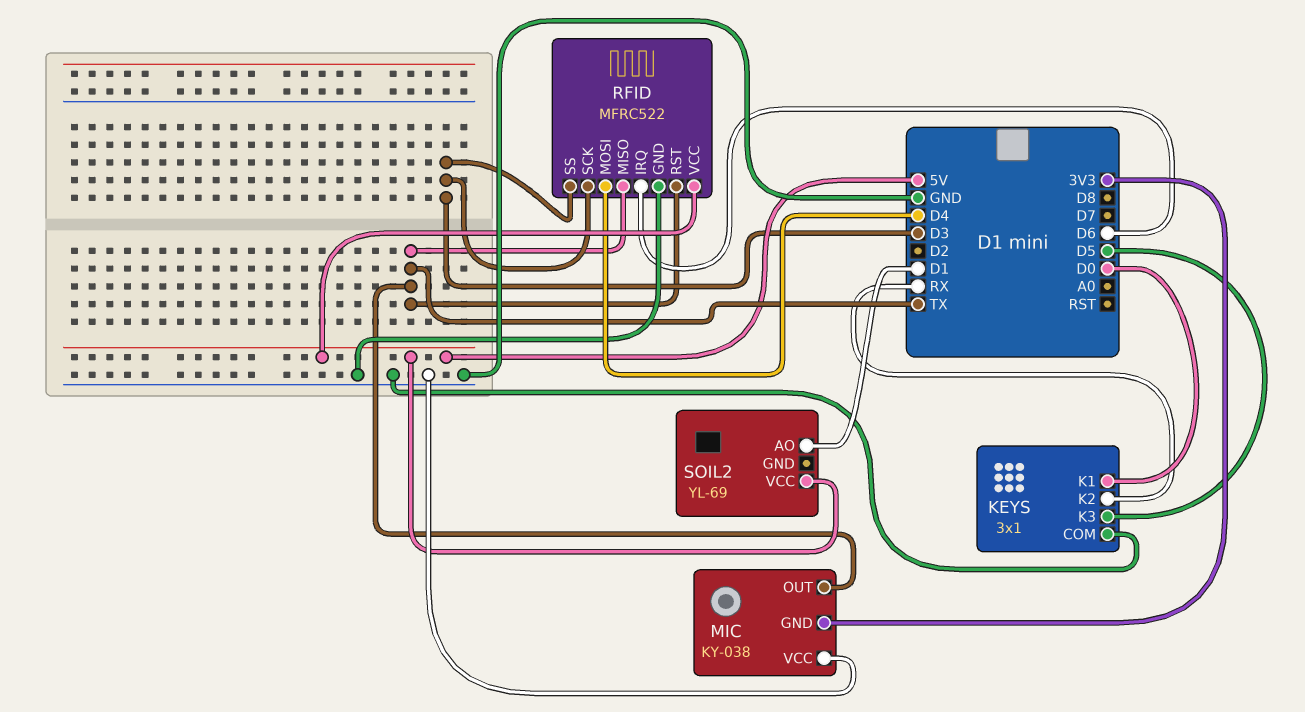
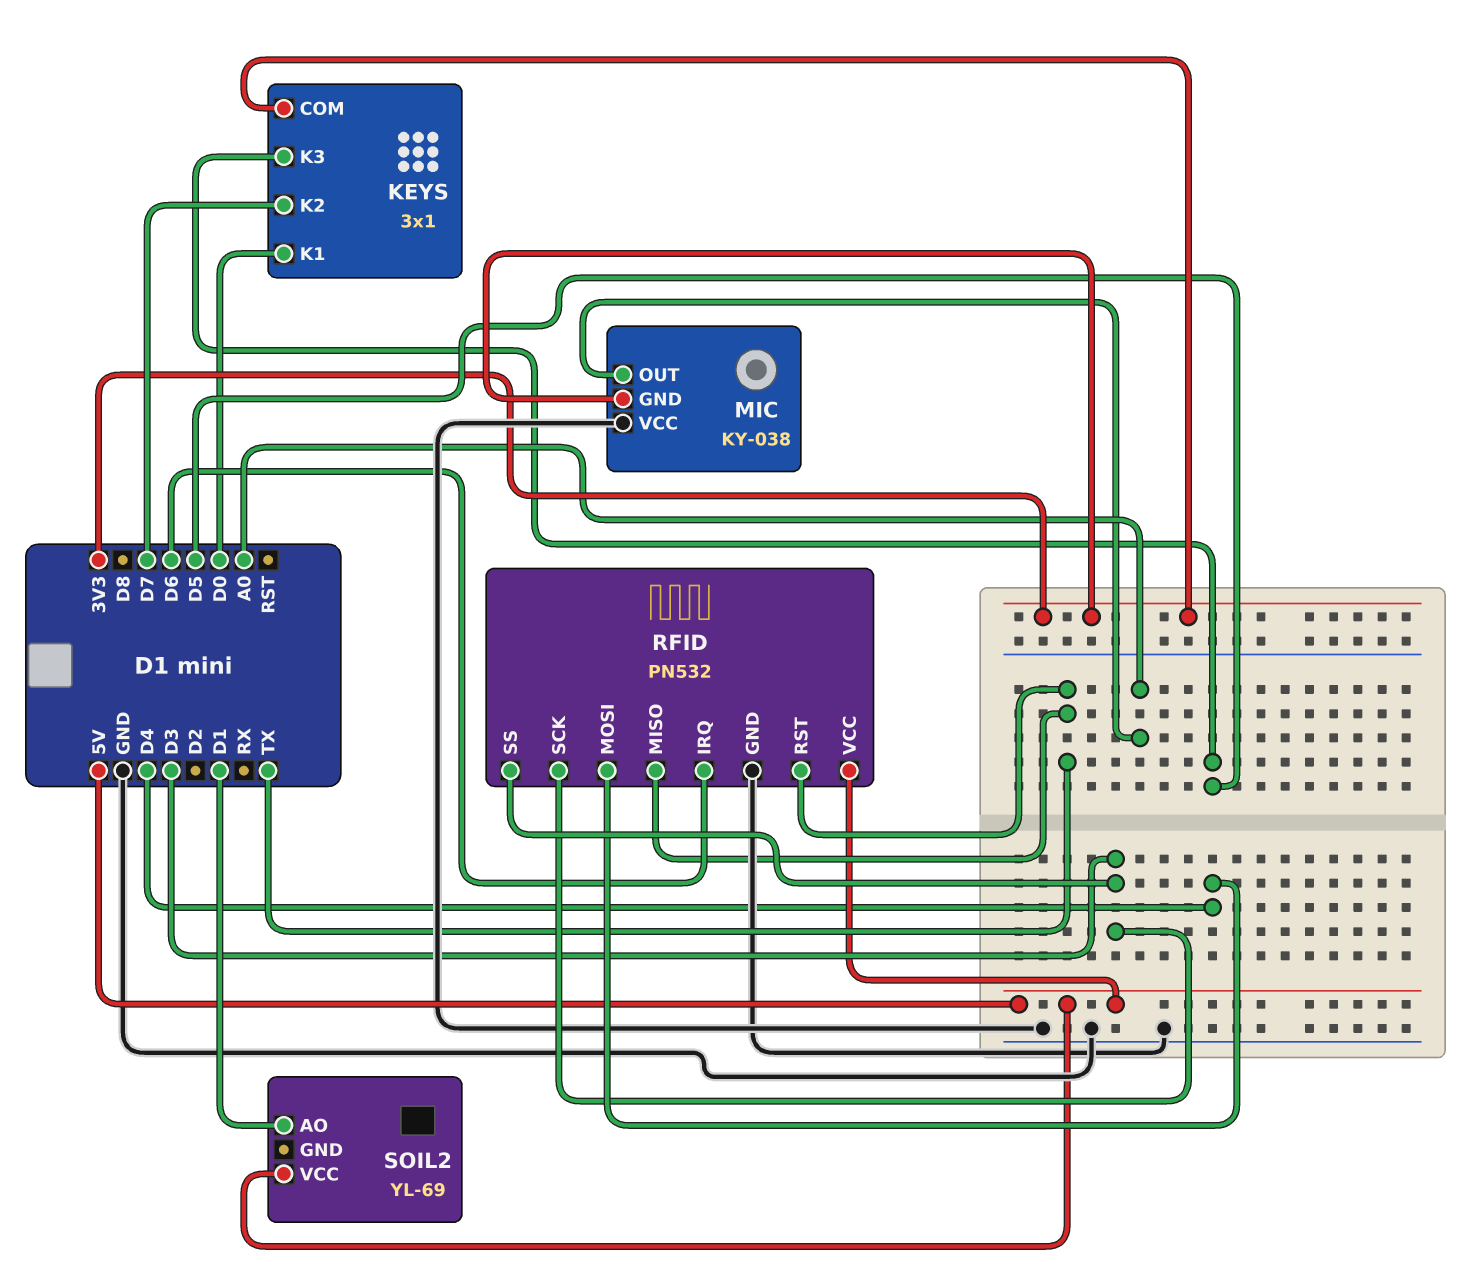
KEYS pin COM: GND -> 3V3
KEYS pin K2: RX -> D7
MIC pin OUT: TX -> A0
RFID: MFRC522 -> PN532

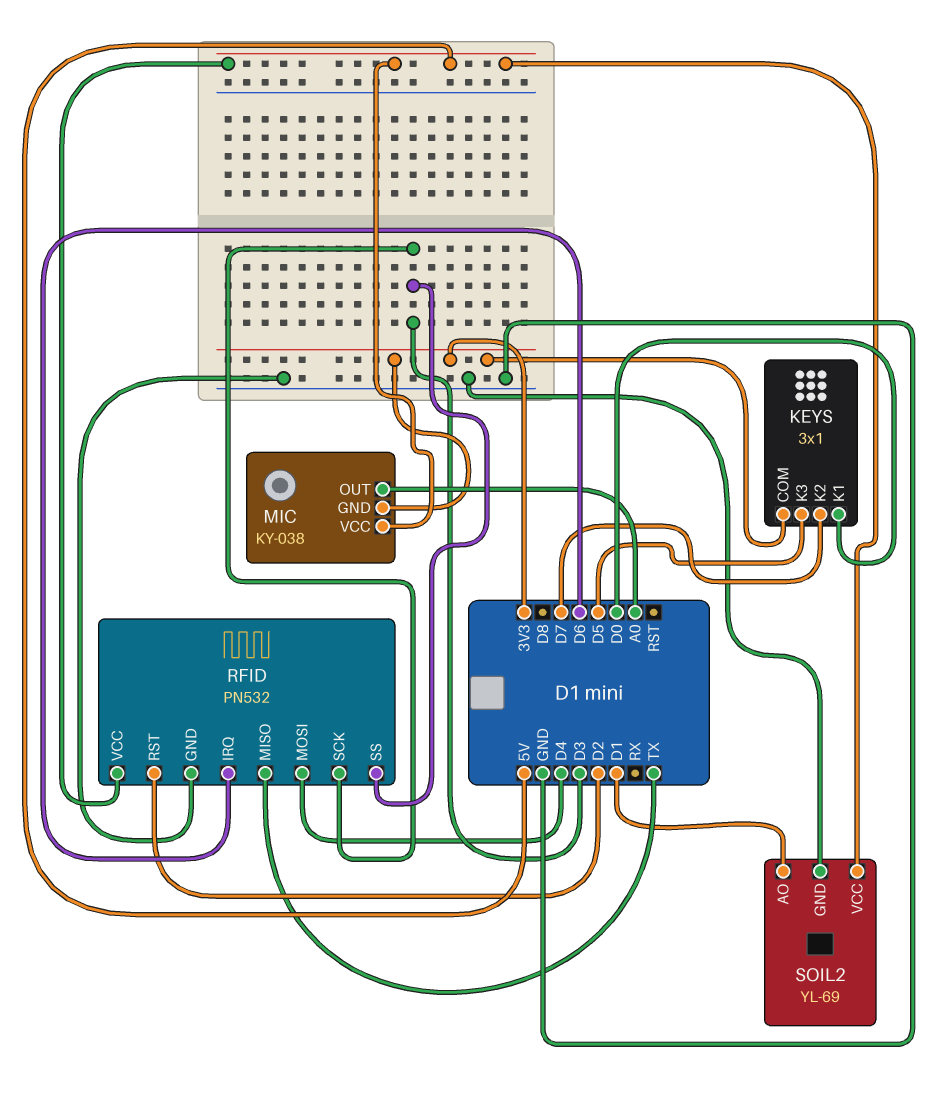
MIC pin VCC: GND -> 5V
RFID pin RST: TX -> D2
SOIL2 pin GND: none -> GND

